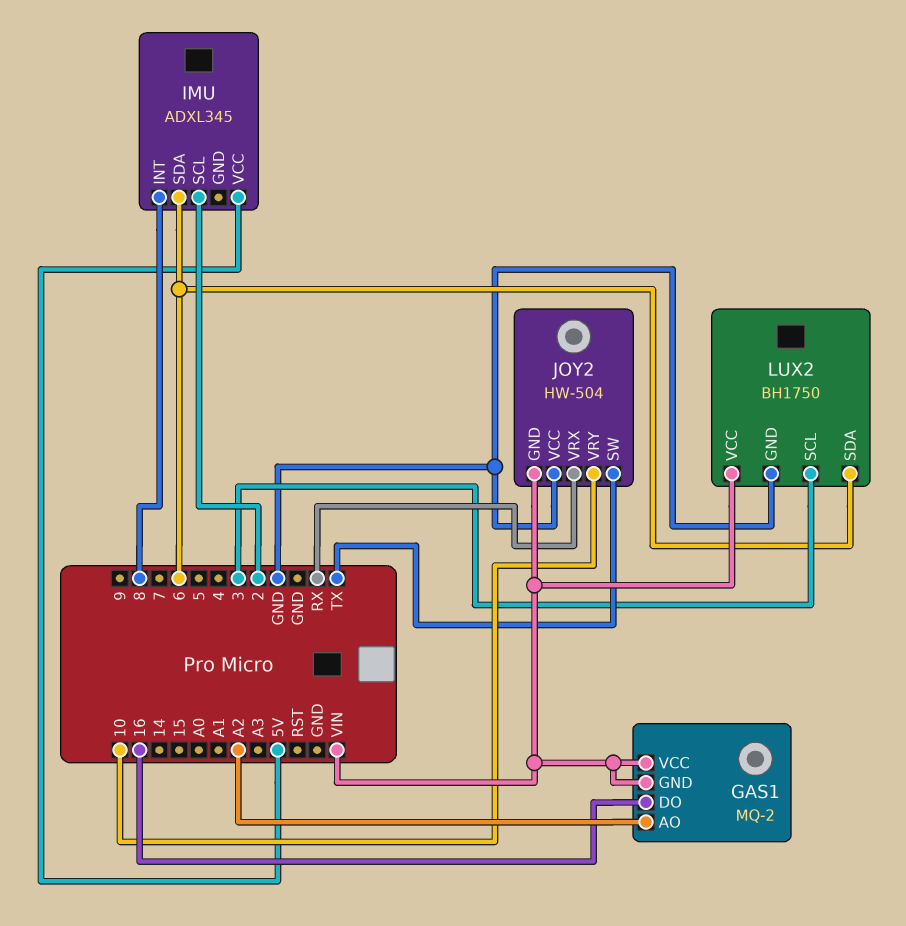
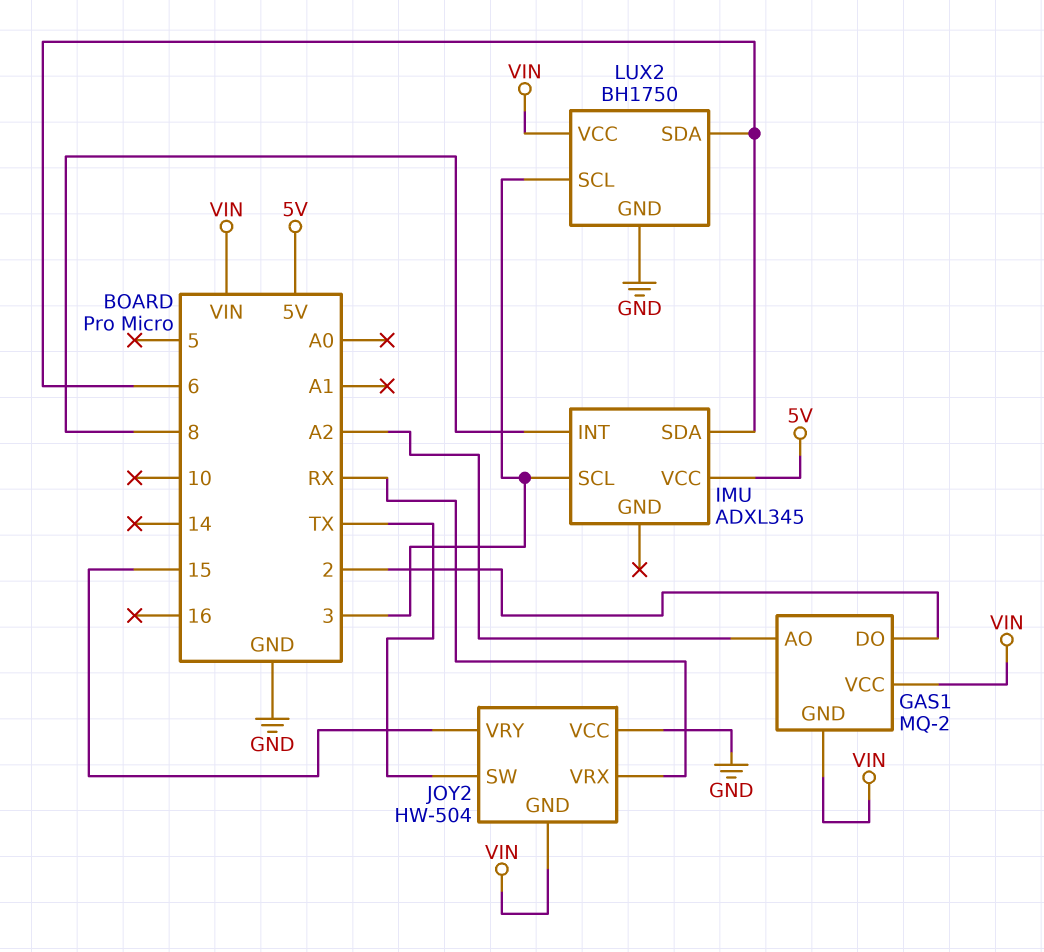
GAS1 pin DO: 16 -> 2
IMU pin SCL: 2 -> 3
JOY2 pin VRY: 10 -> 15

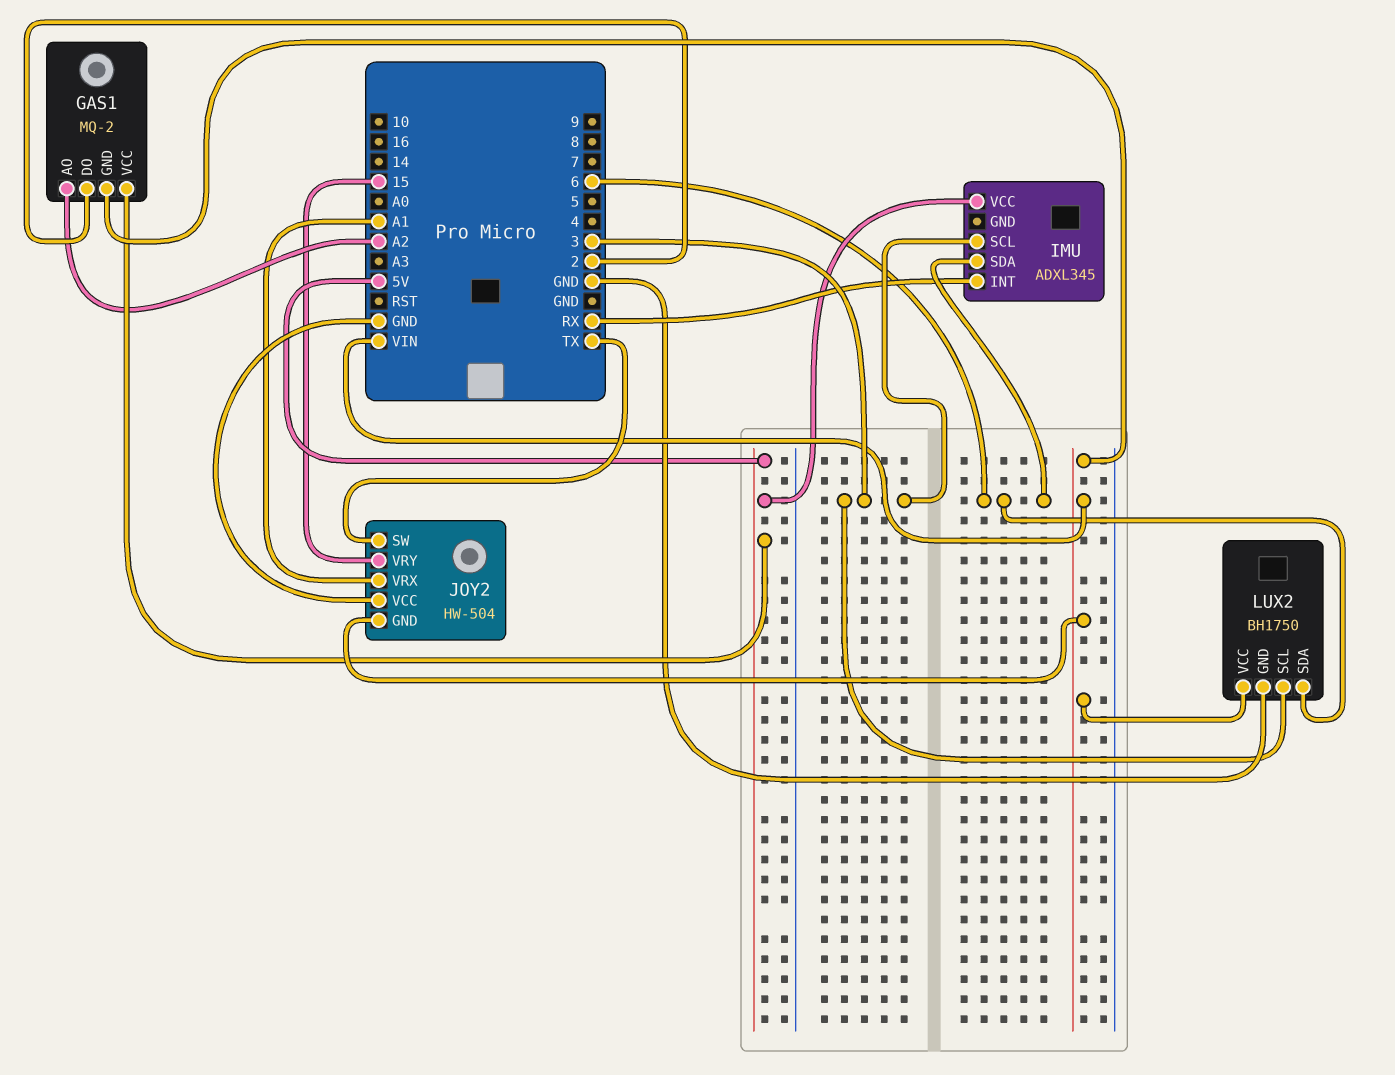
GAS1 pin VCC: VIN -> 5V
IMU pin INT: 8 -> RX
JOY2 pin VRX: RX -> A1

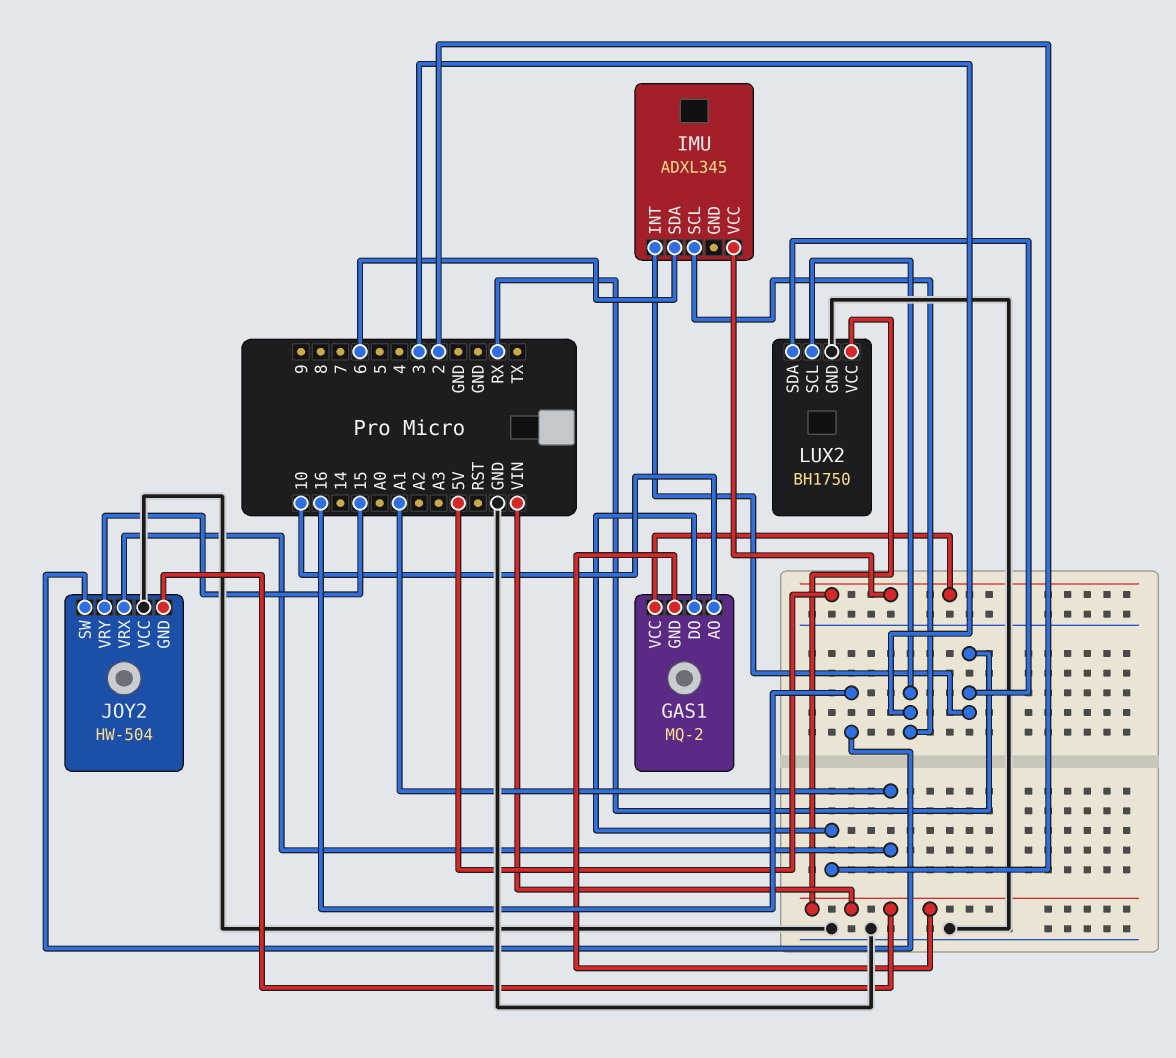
GAS1 pin AO: A2 -> 10
JOY2 pin SW: TX -> 16
LUX2 pin SDA: 6 -> RX

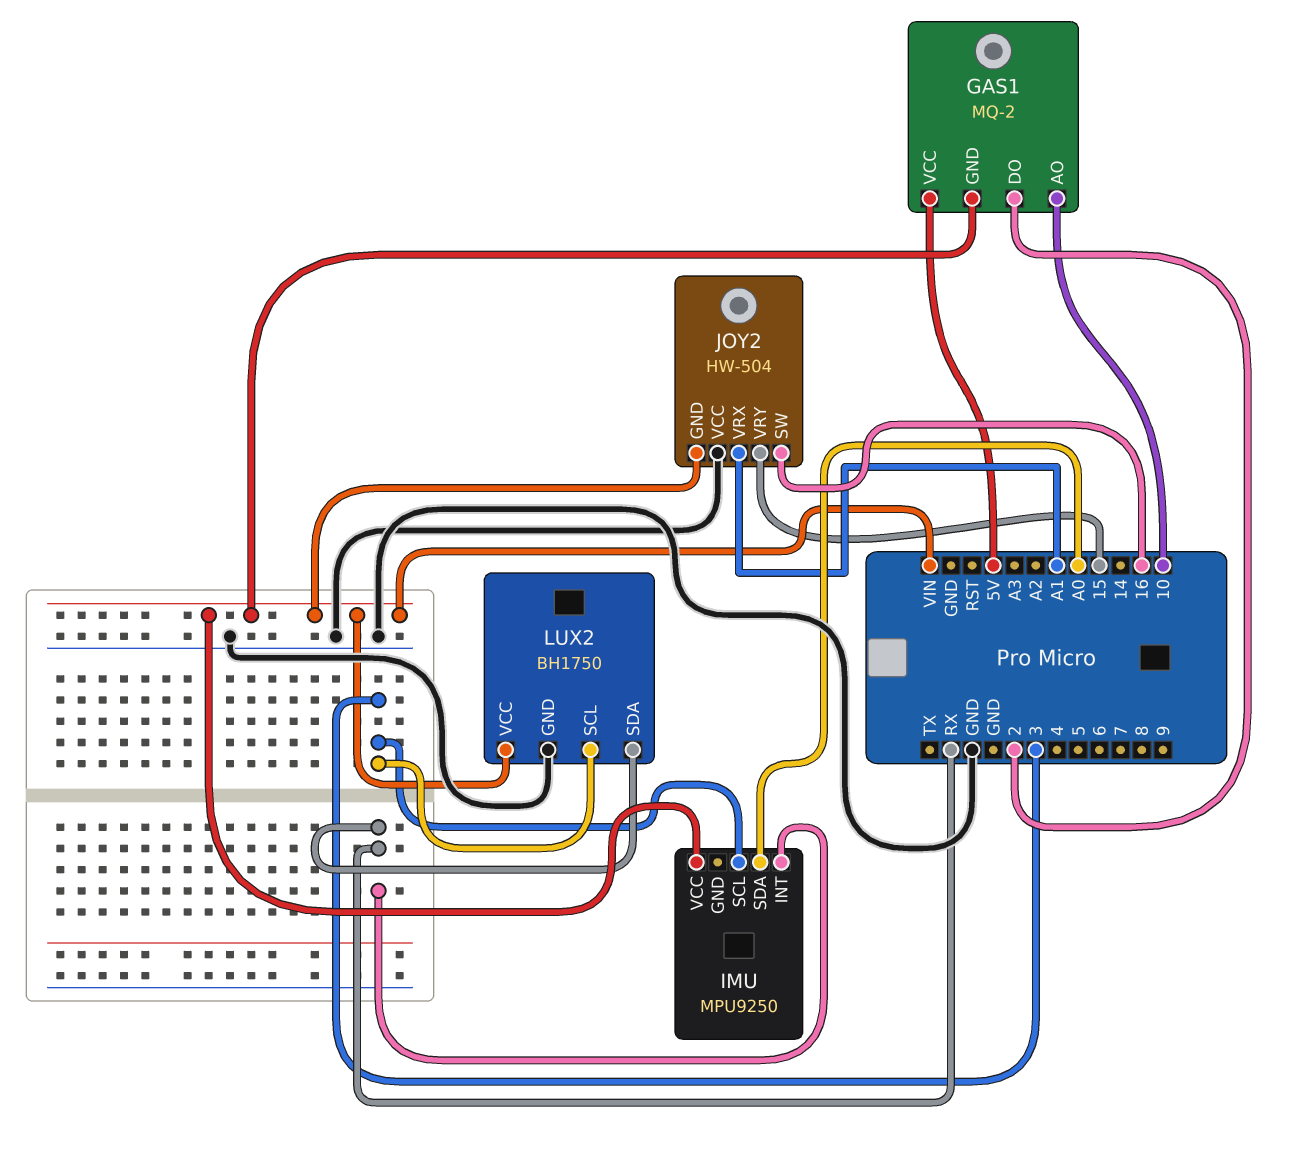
IMU: ADXL345 -> MPU9250
IMU pin SDA: 6 -> A0
IMU pin VCC: 5V -> VIN

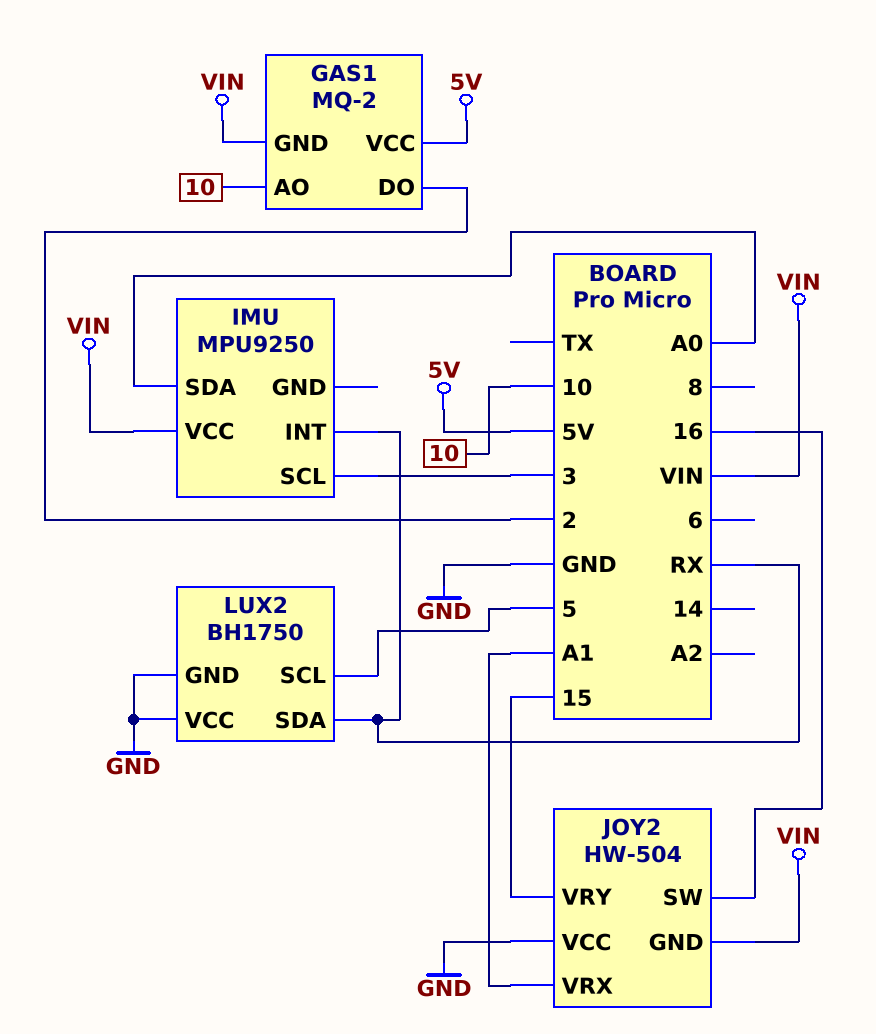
LUX2 pin SCL: 3 -> 5
LUX2 pin VCC: VIN -> GND

